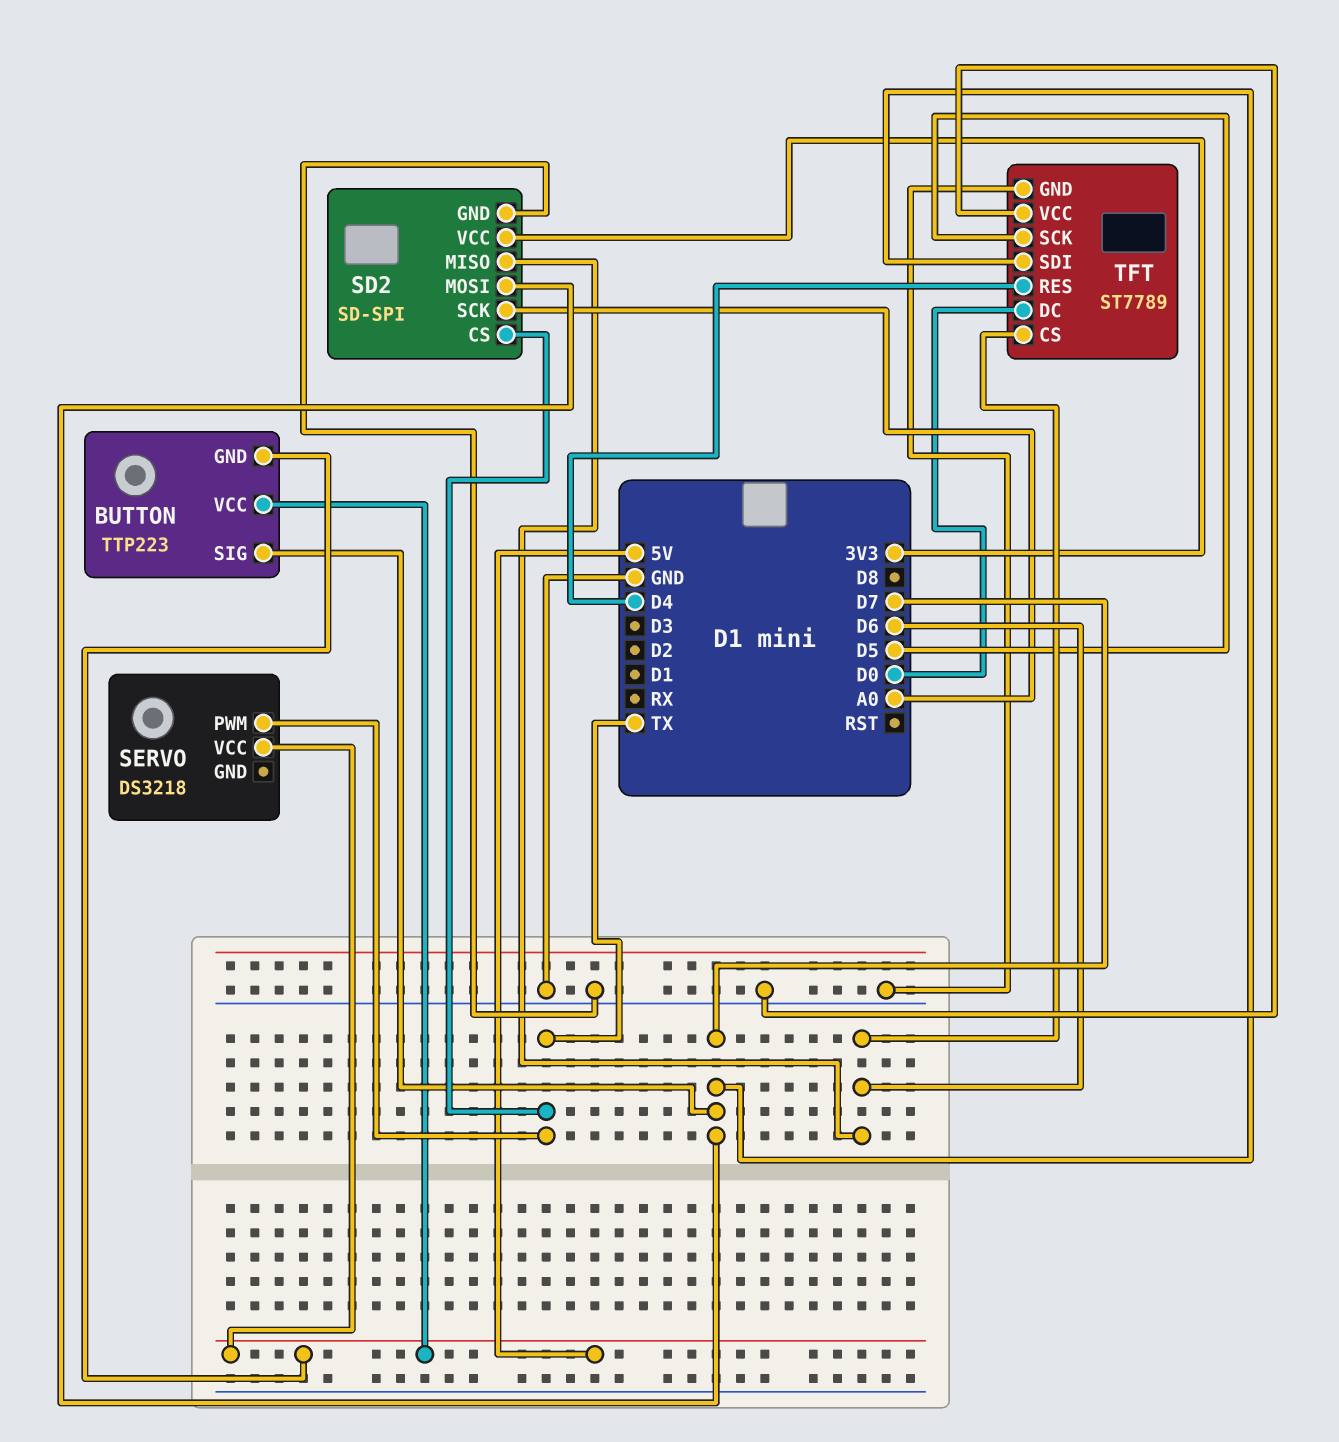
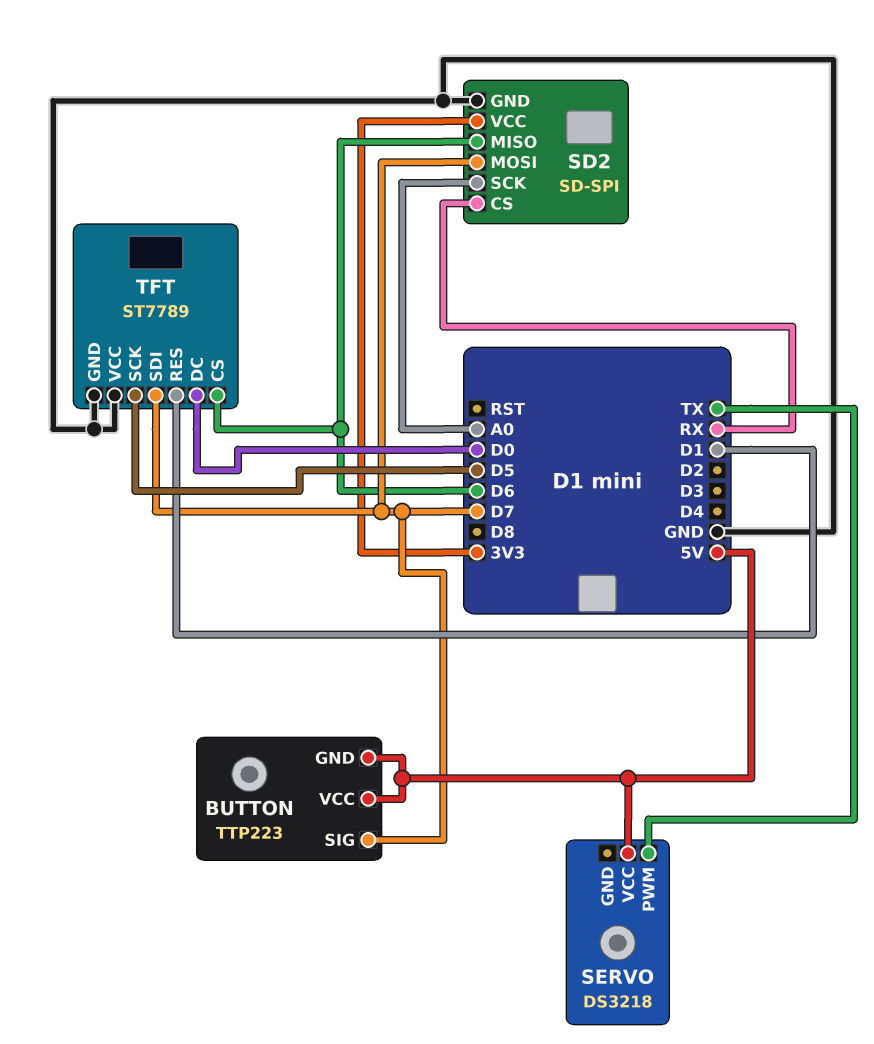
SD2 pin CS: TX -> RX
TFT pin RES: D4 -> D1

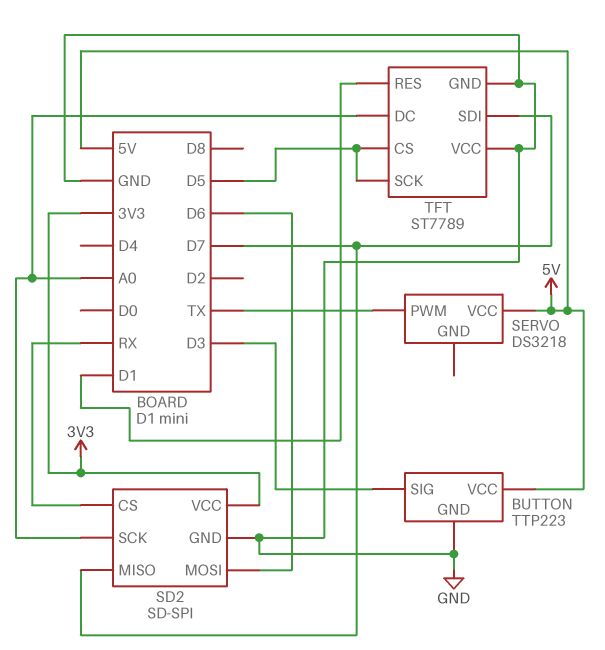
BUTTON pin GND: 5V -> GND
BUTTON pin SIG: D7 -> D3
SD2 pin MISO: D6 -> D7
SD2 pin MOSI: D7 -> D6
TFT pin CS: D6 -> D5
TFT pin DC: D0 -> A0

